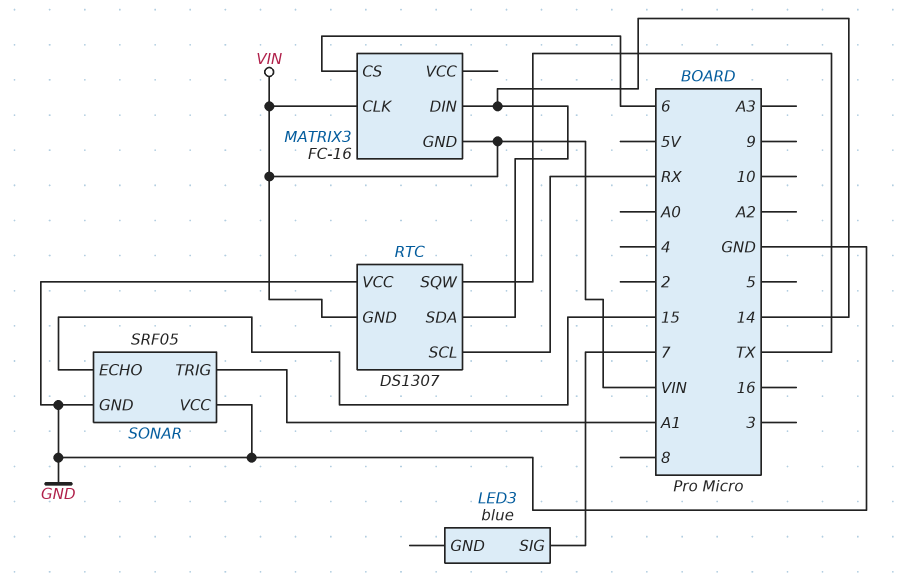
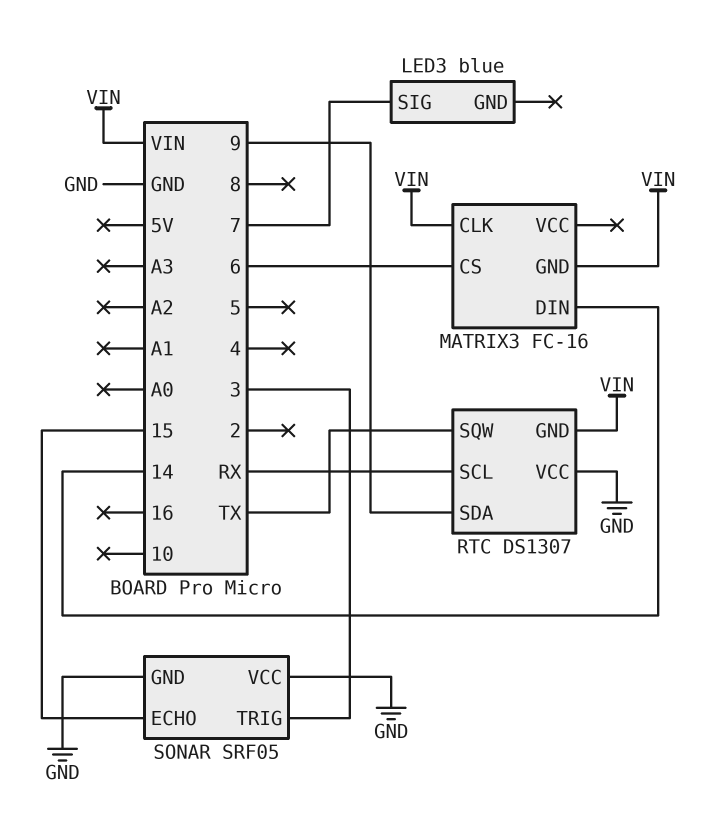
RTC pin SDA: 14 -> 9
SONAR pin TRIG: A1 -> 3

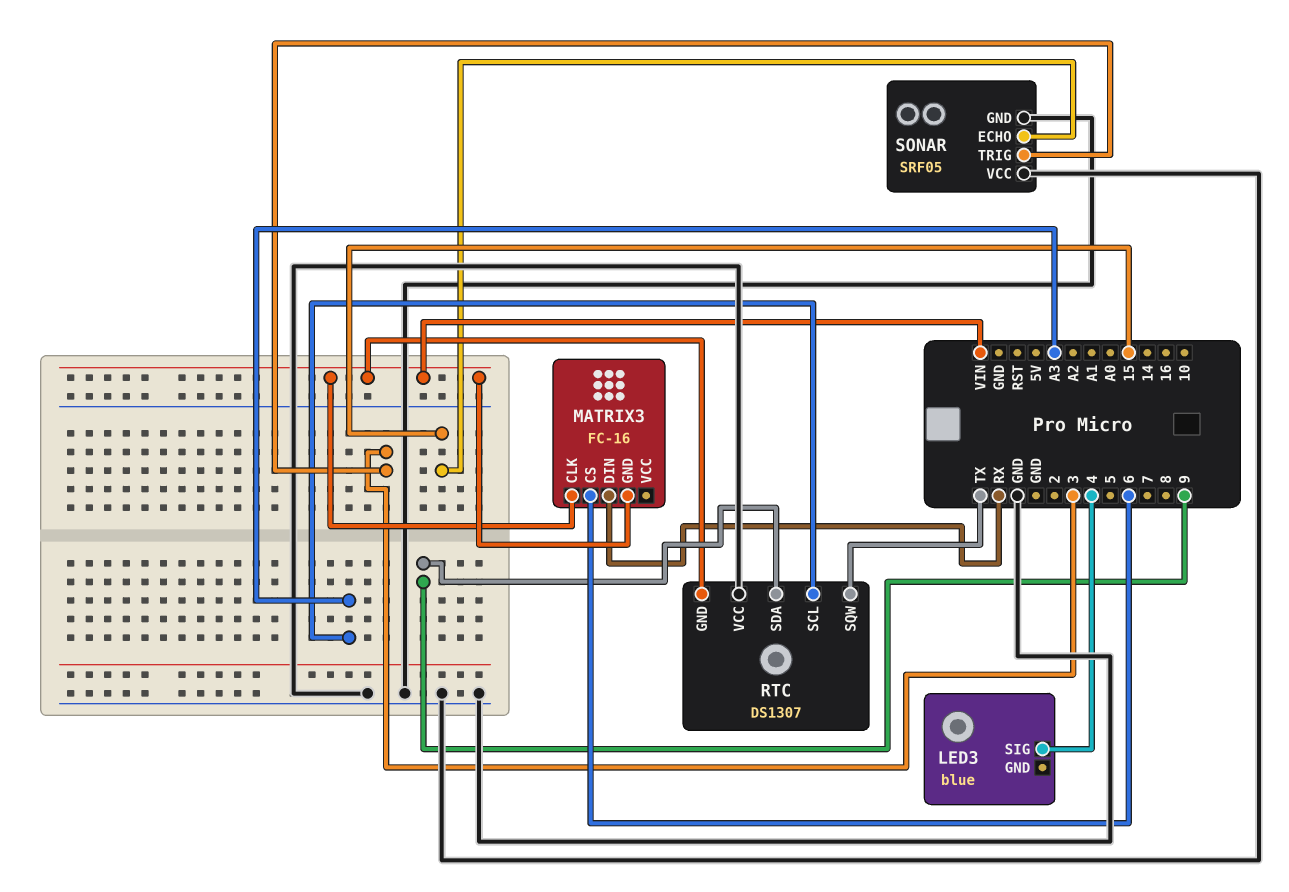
LED3 pin SIG: 7 -> 4
MATRIX3 pin DIN: 14 -> RX
RTC pin SCL: RX -> A3

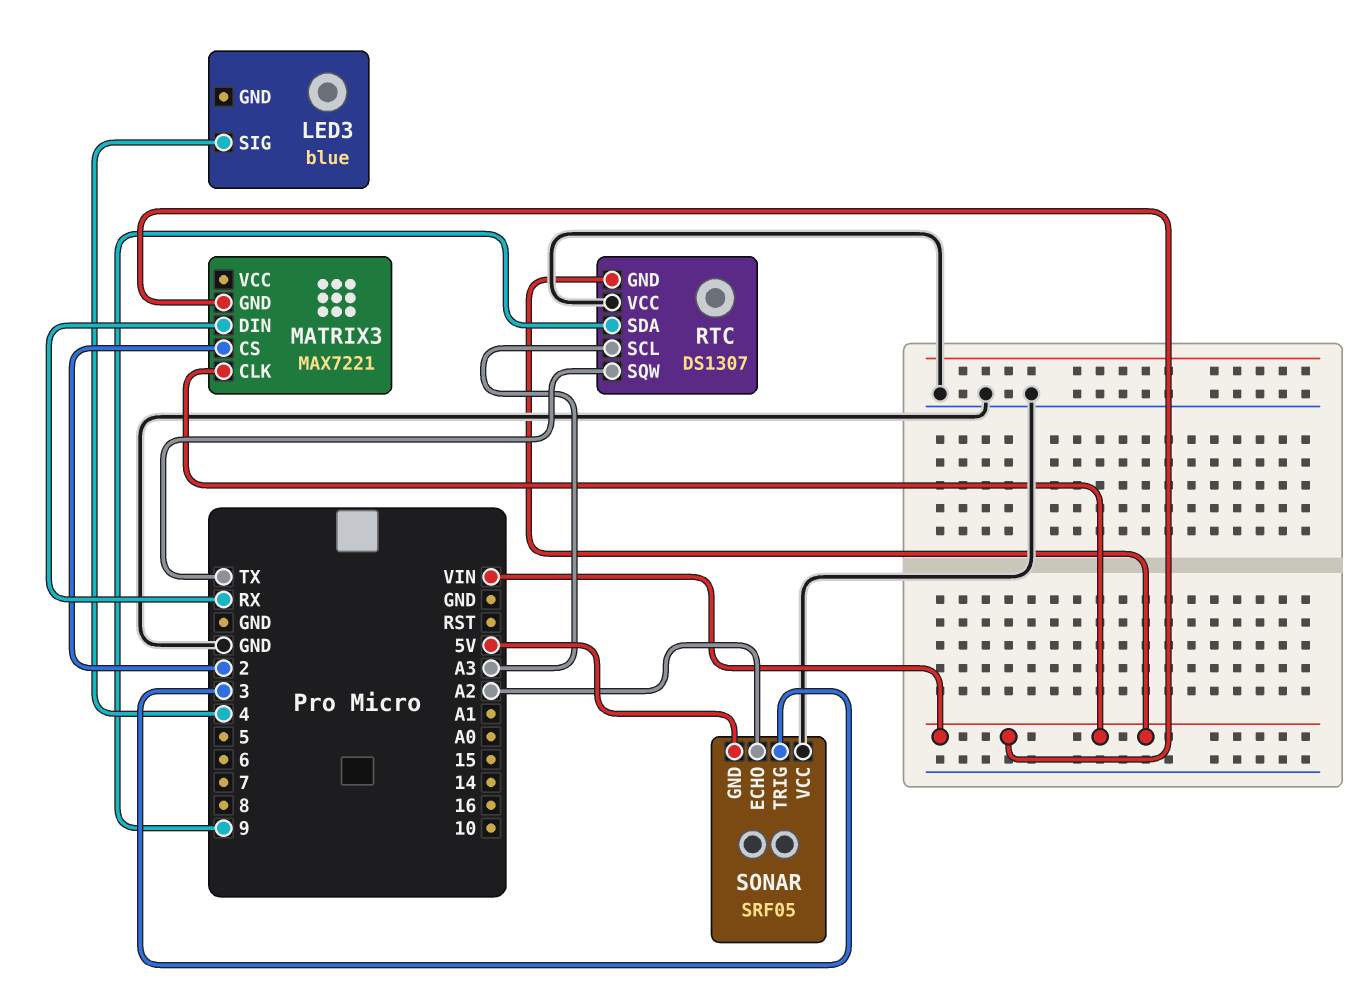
MATRIX3: FC-16 -> MAX7221
MATRIX3 pin CS: 6 -> 2
SONAR pin ECHO: 15 -> A2
SONAR pin GND: GND -> 5V

